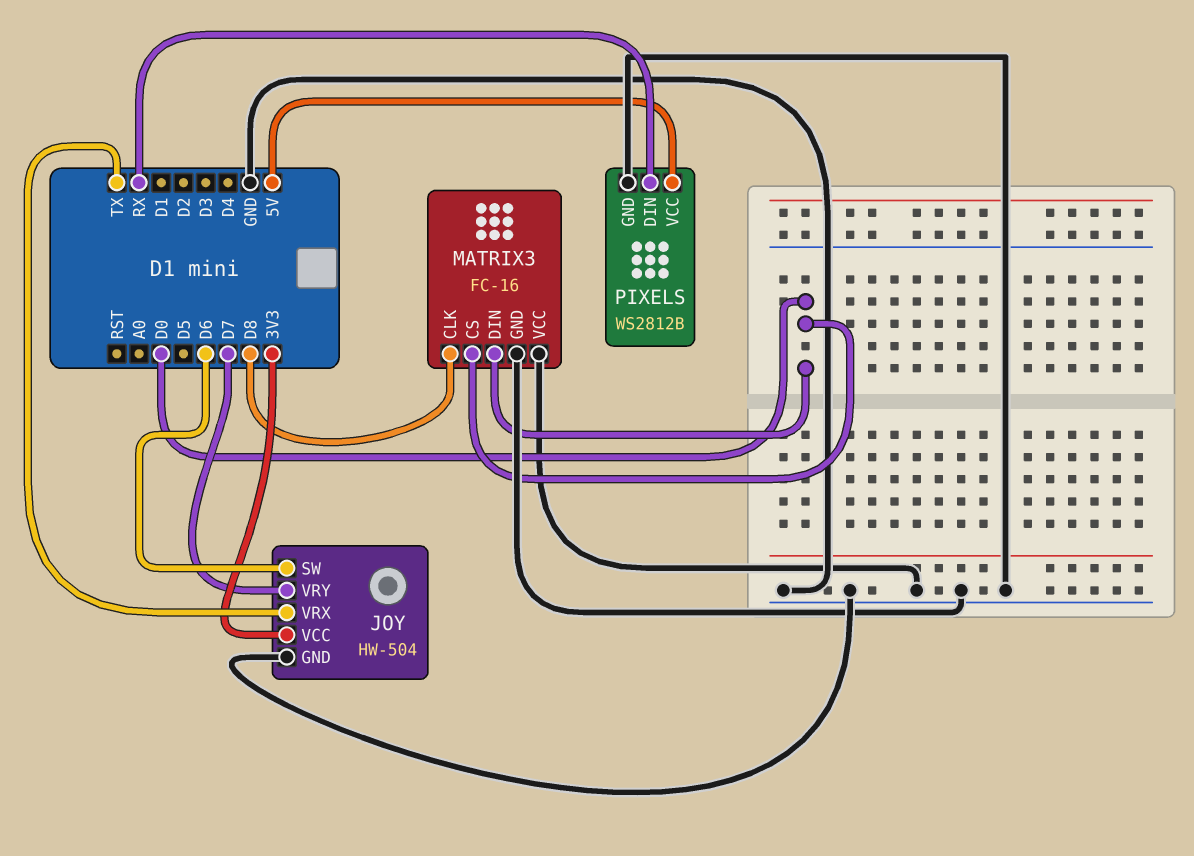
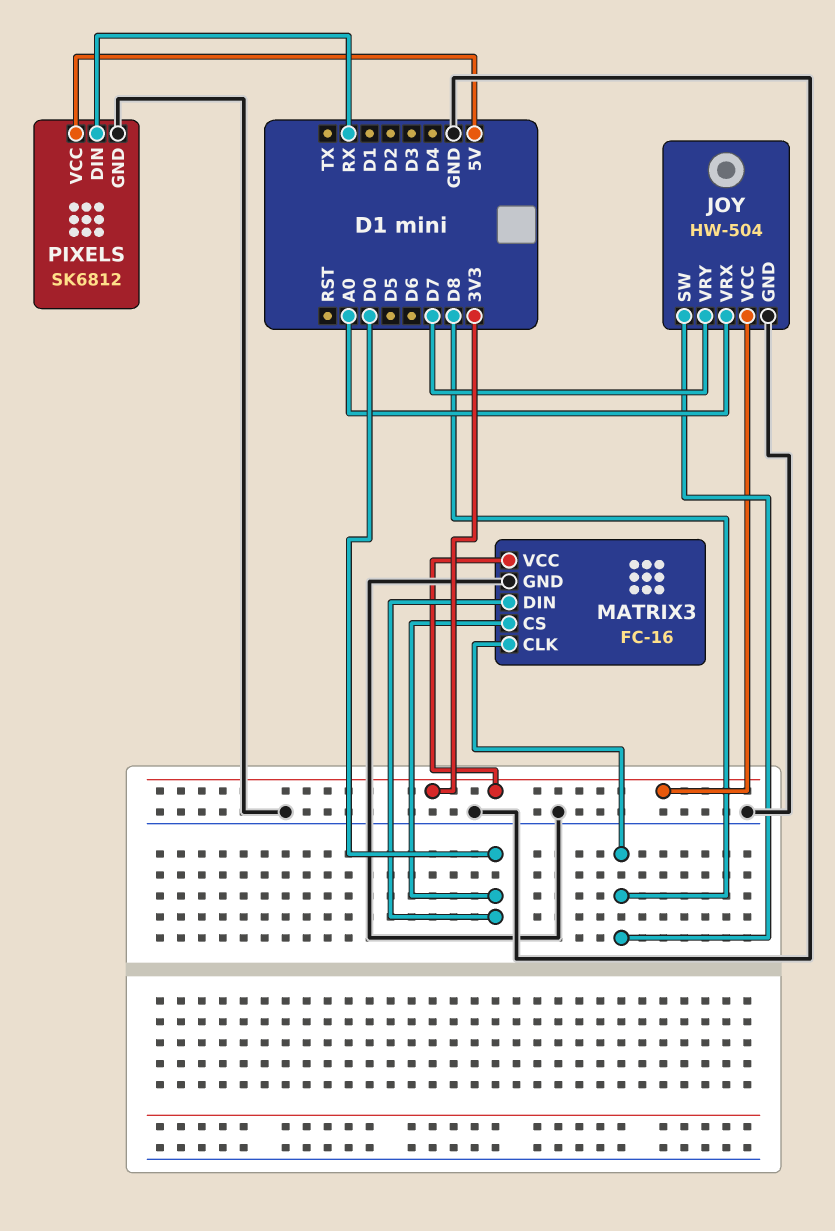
JOY pin SW: D6 -> D8
JOY pin VRX: TX -> A0
MATRIX3 pin VCC: GND -> 3V3
PIXELS: WS2812B -> SK6812

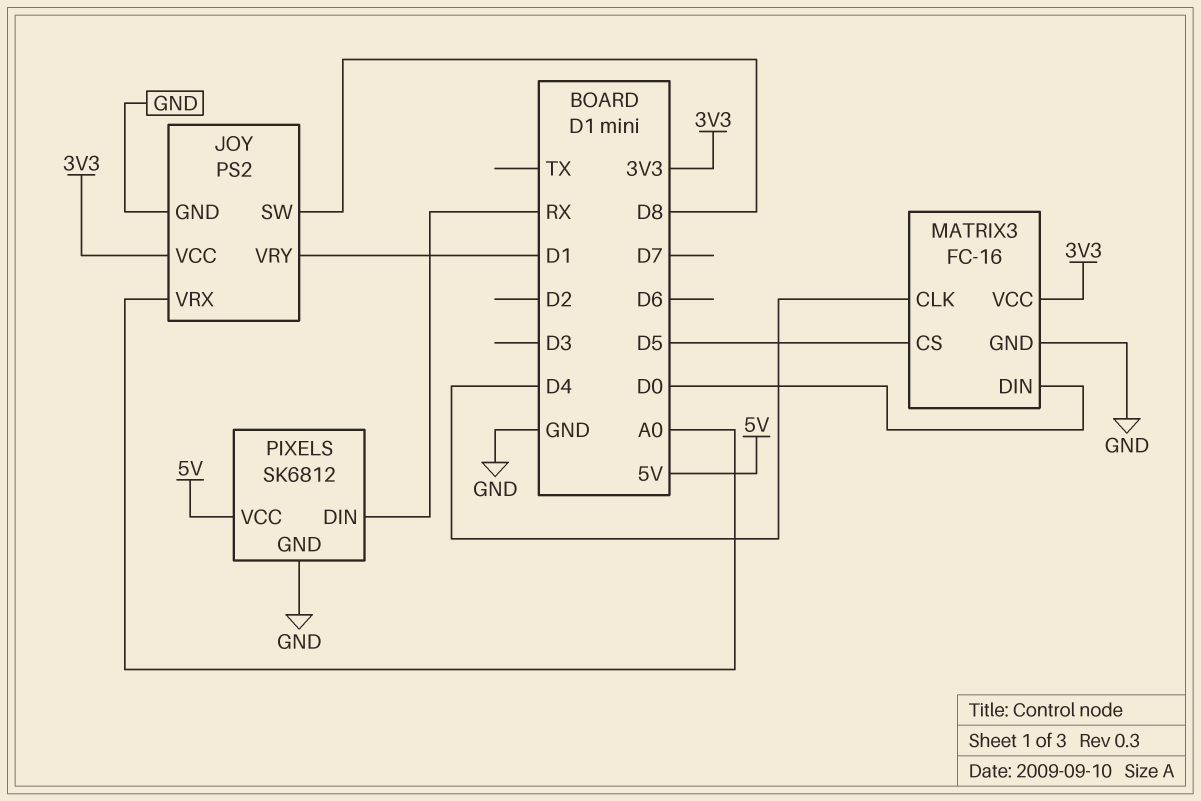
JOY: HW-504 -> PS2
JOY pin VRY: D7 -> D1
MATRIX3 pin CLK: D8 -> D4
MATRIX3 pin CS: D0 -> D5

